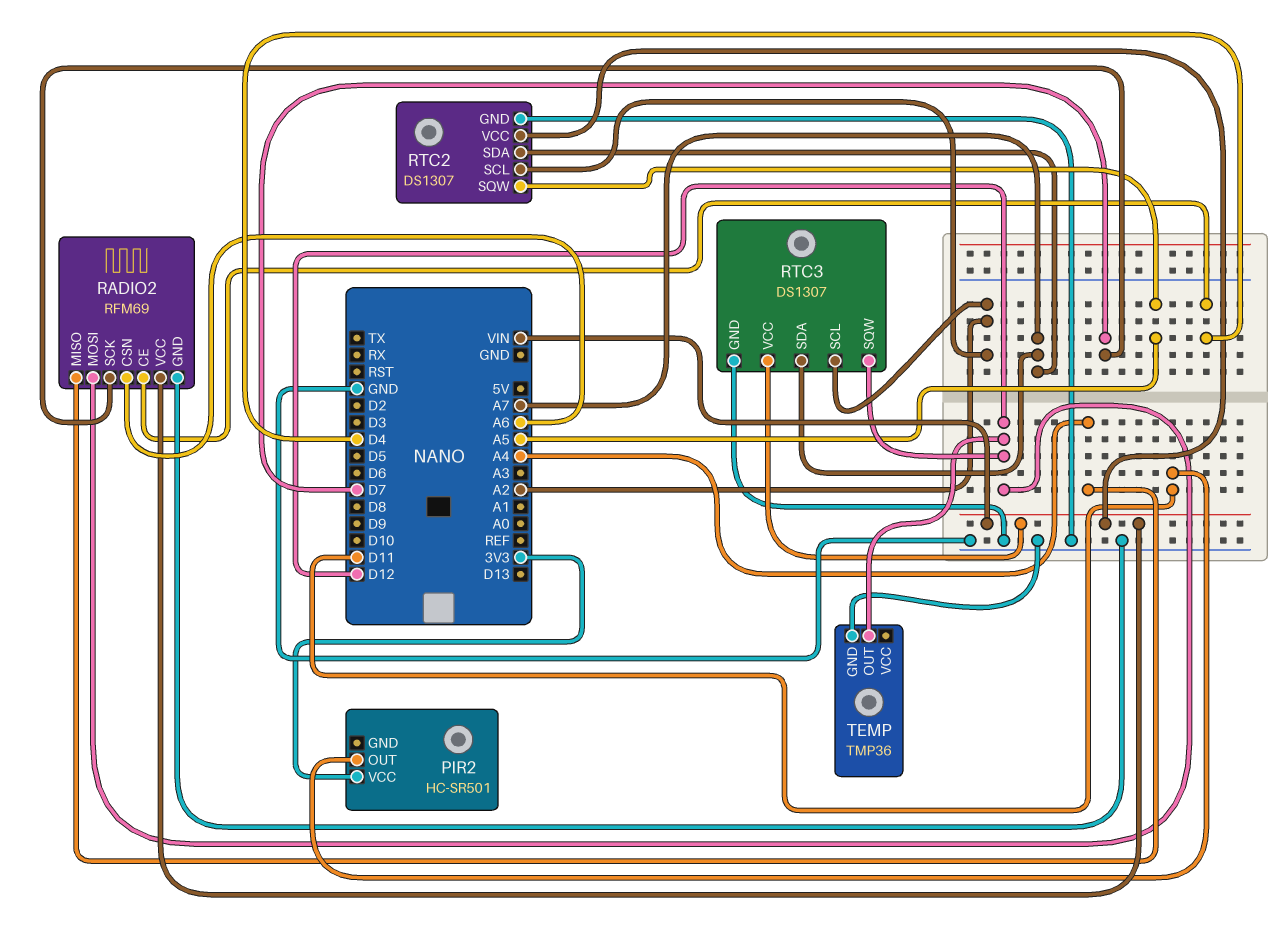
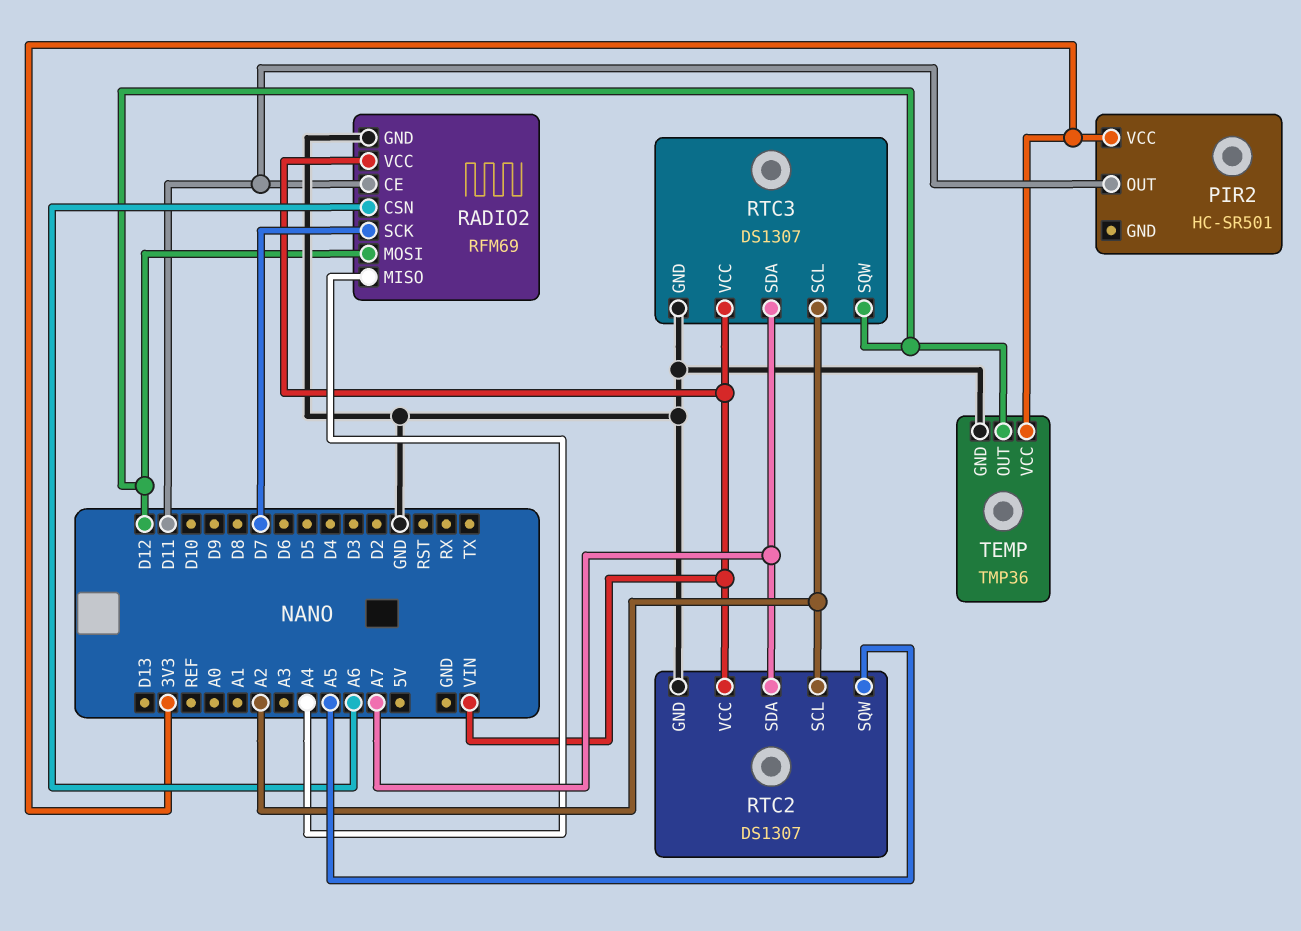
RADIO2 pin CE: D4 -> D11
TEMP pin VCC: none -> 3V3

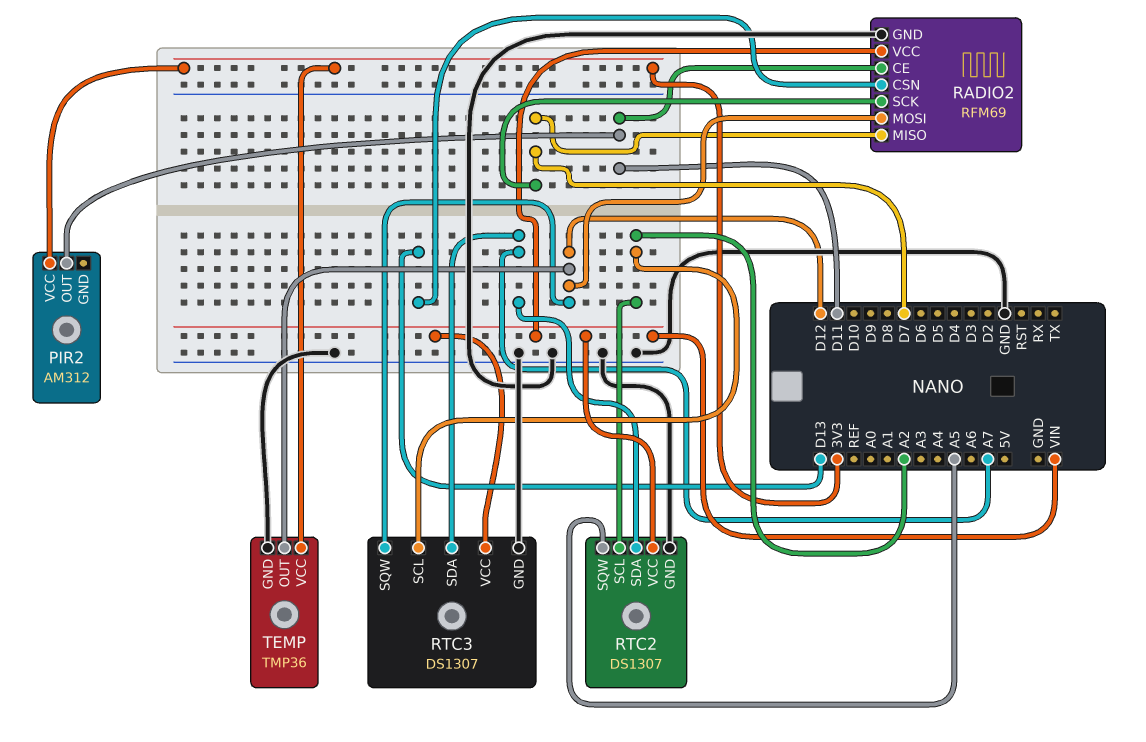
PIR2: HC-SR501 -> AM312
RADIO2 pin CSN: A6 -> D13
RADIO2 pin MISO: A4 -> D7

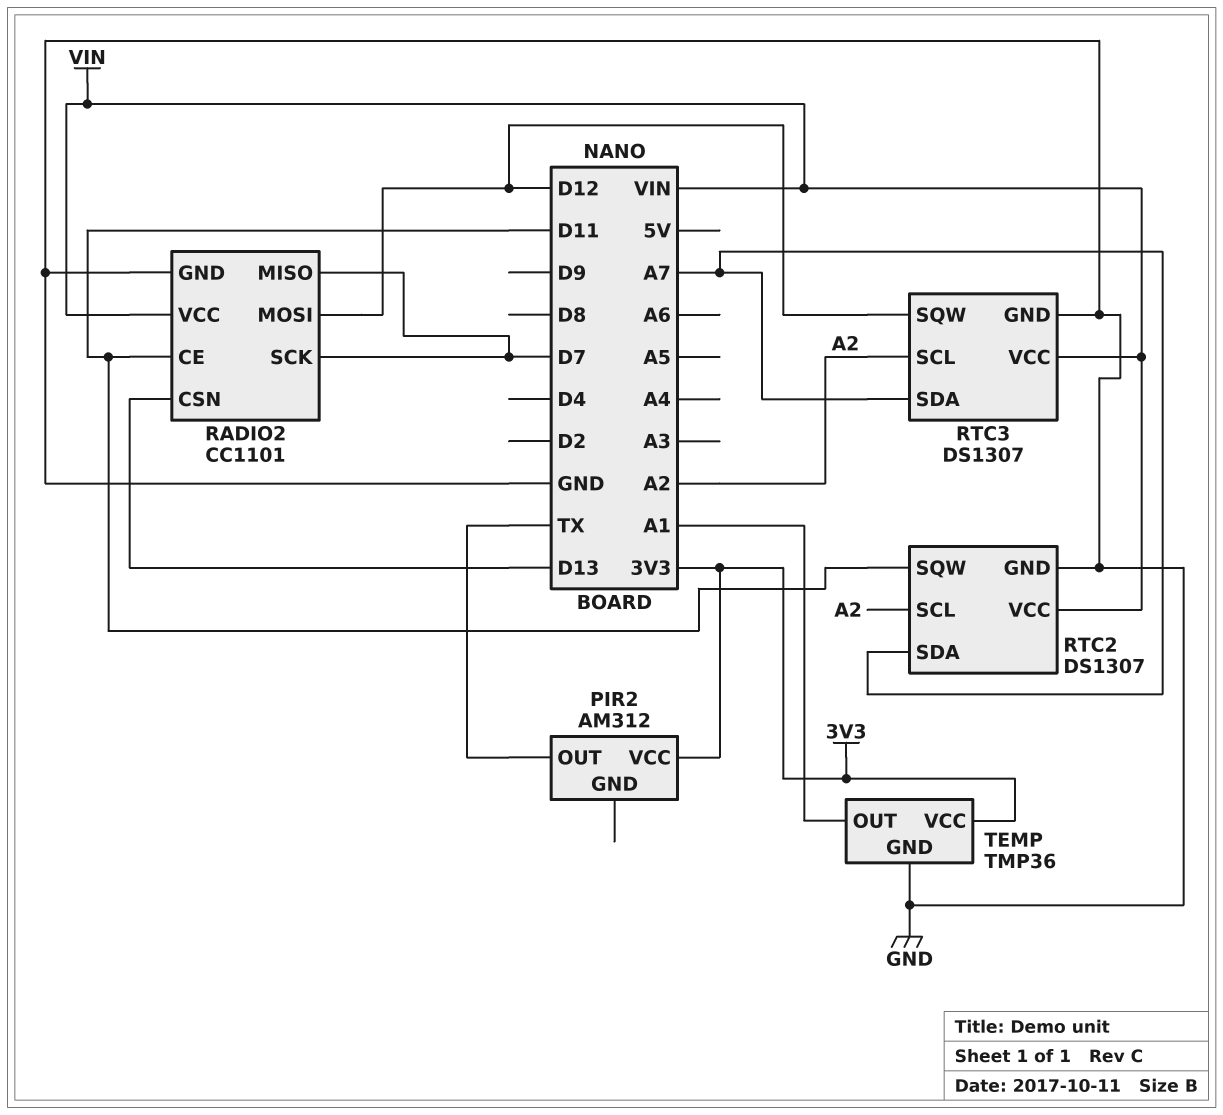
PIR2 pin OUT: D11 -> TX
RADIO2: RFM69 -> CC1101
RTC2 pin SQW: A5 -> D11
TEMP pin OUT: D12 -> A1

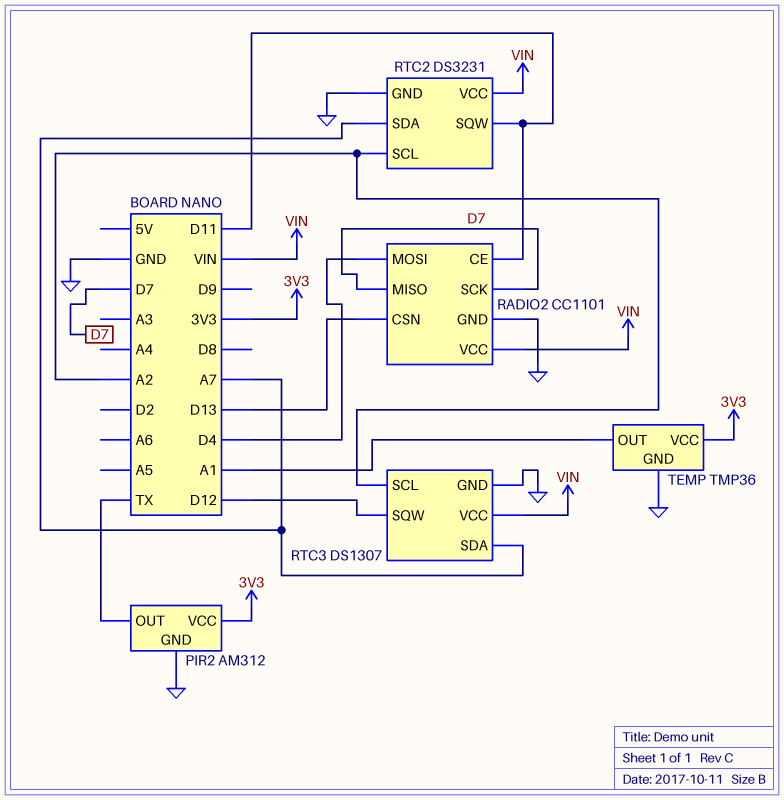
PIR2 pin GND: none -> GND
RADIO2 pin MOSI: D12 -> D4
RTC2: DS1307 -> DS3231

